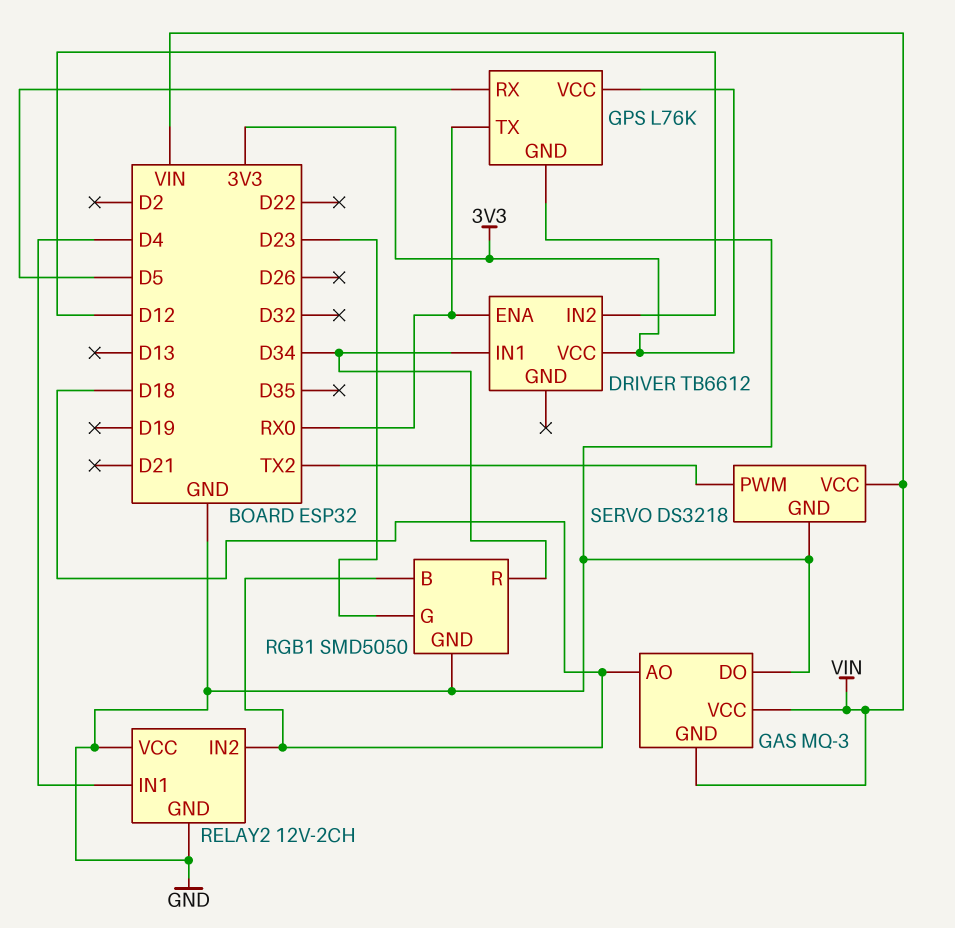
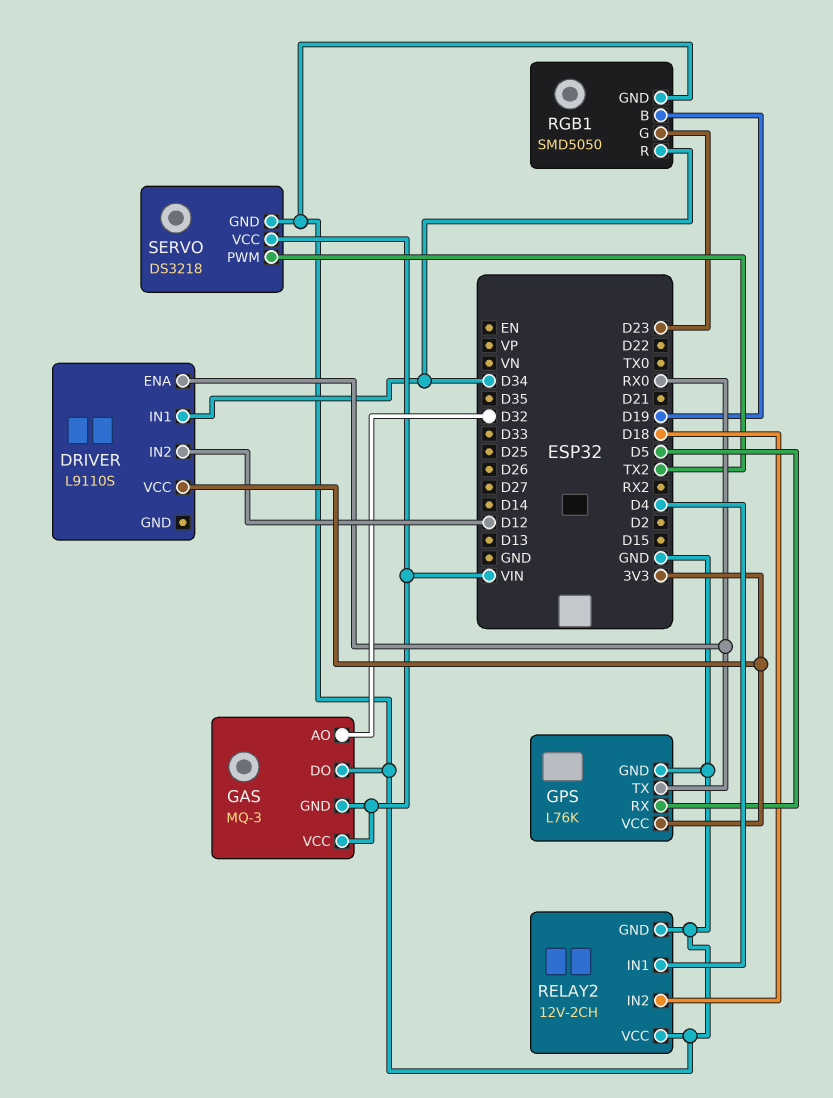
DRIVER: TB6612 -> L9110S
GAS pin AO: D18 -> D32
RGB1 pin B: D18 -> D19

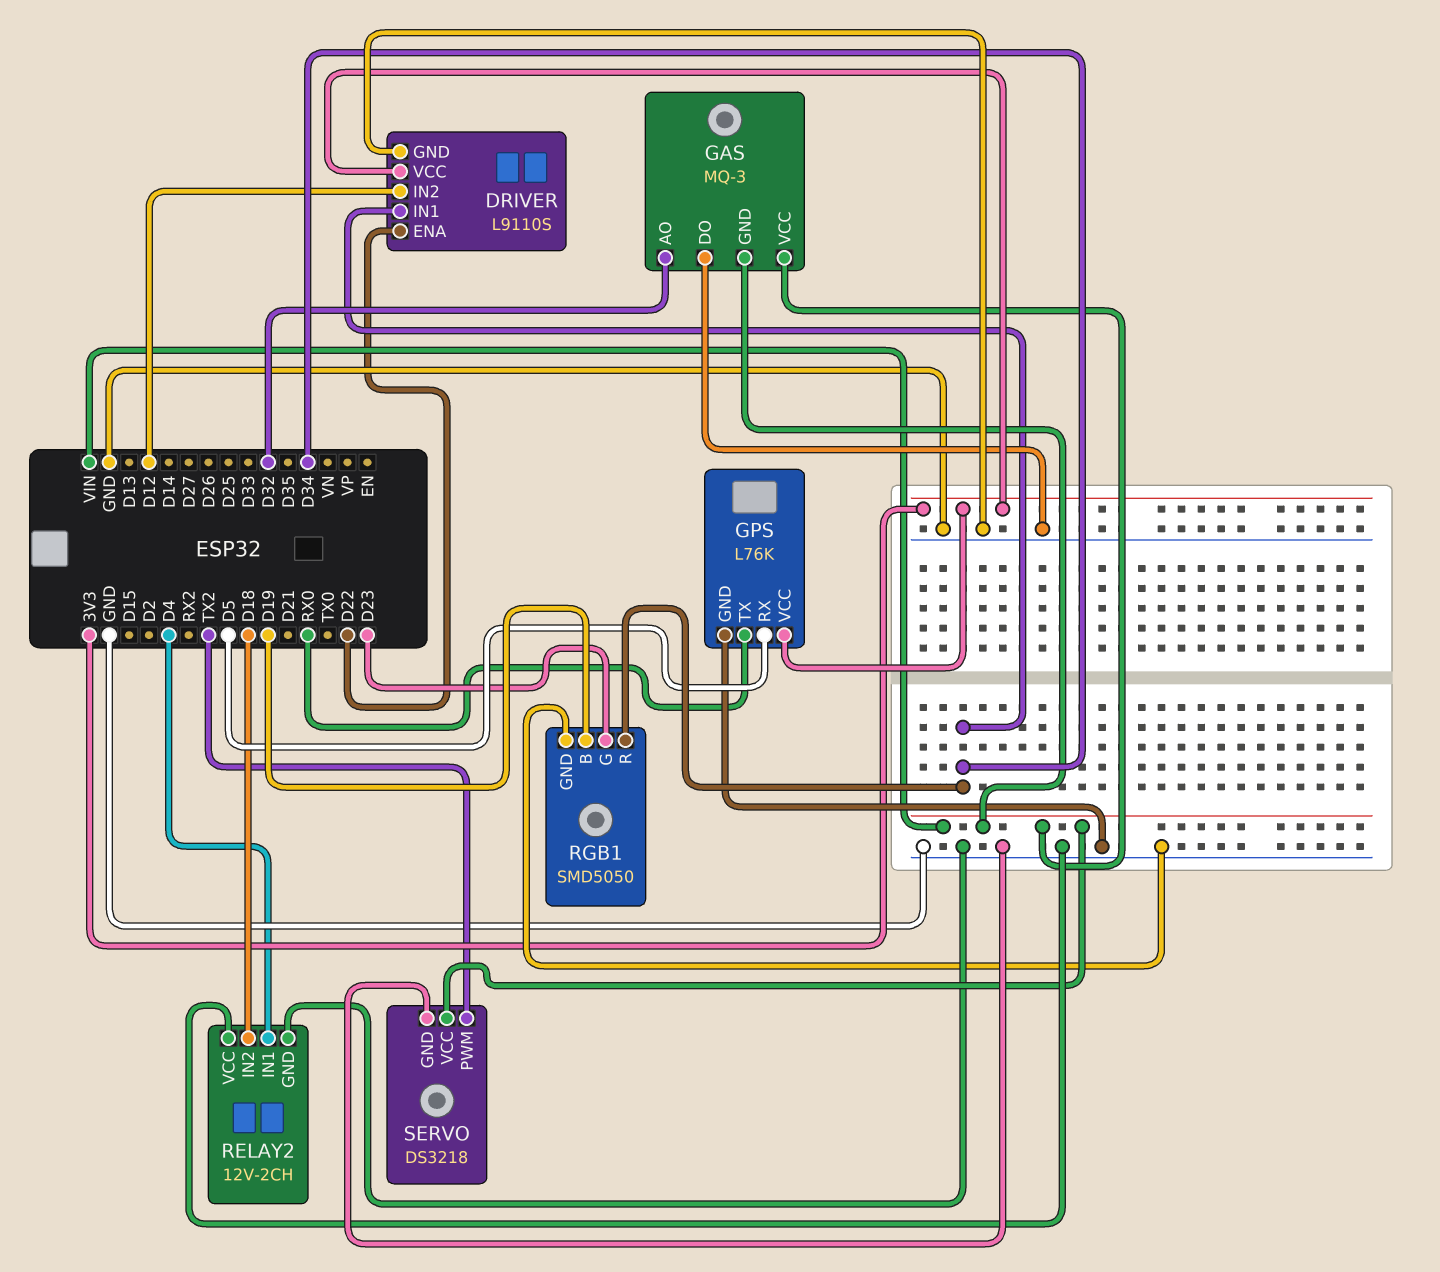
DRIVER pin ENA: RX0 -> D22
DRIVER pin GND: none -> GND

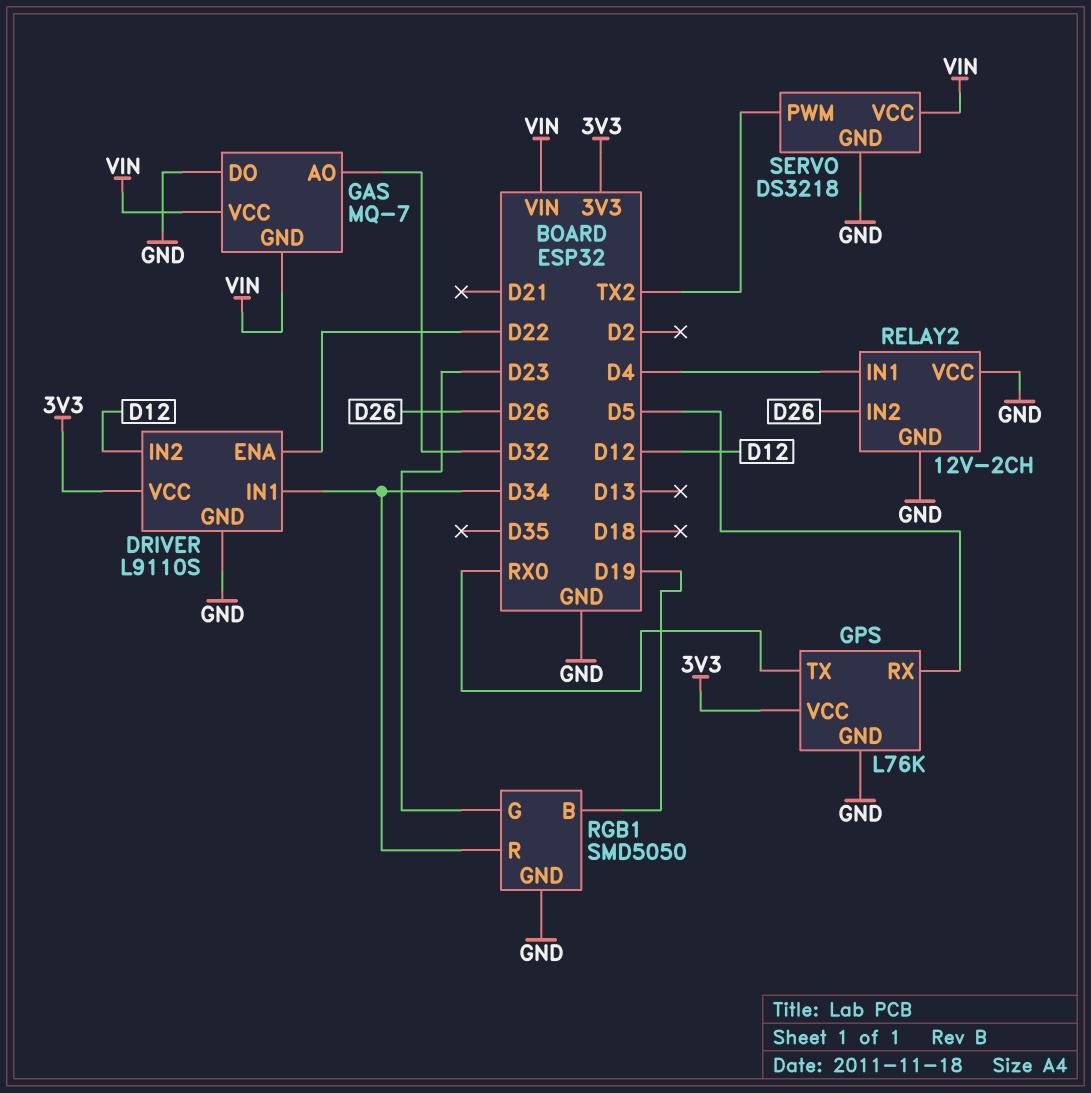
GAS: MQ-3 -> MQ-7
RELAY2 pin IN2: D18 -> D26

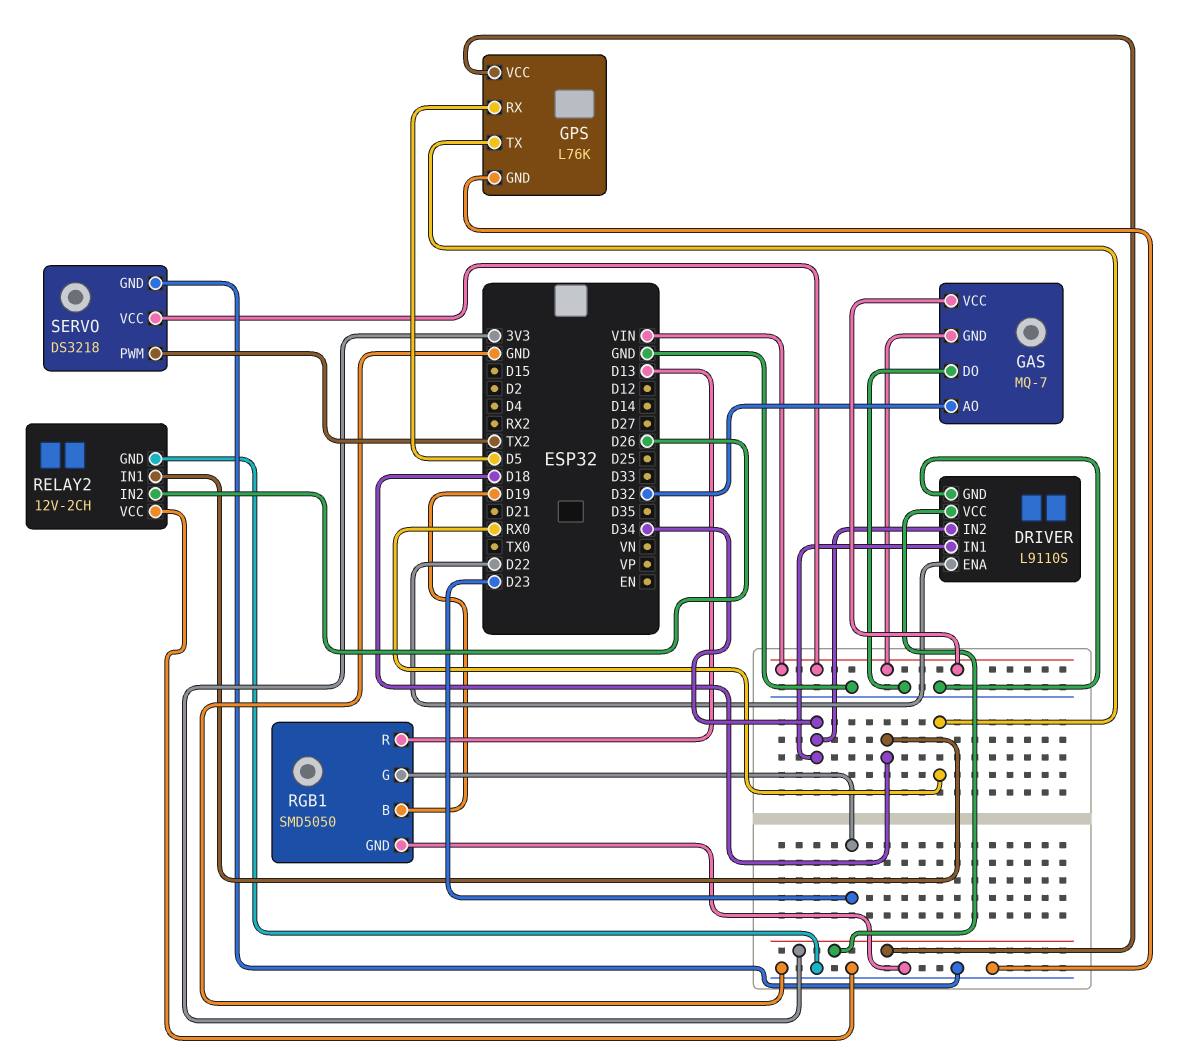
DRIVER pin IN2: D12 -> D34
RELAY2 pin IN1: D4 -> D18
RGB1 pin R: D34 -> D13

